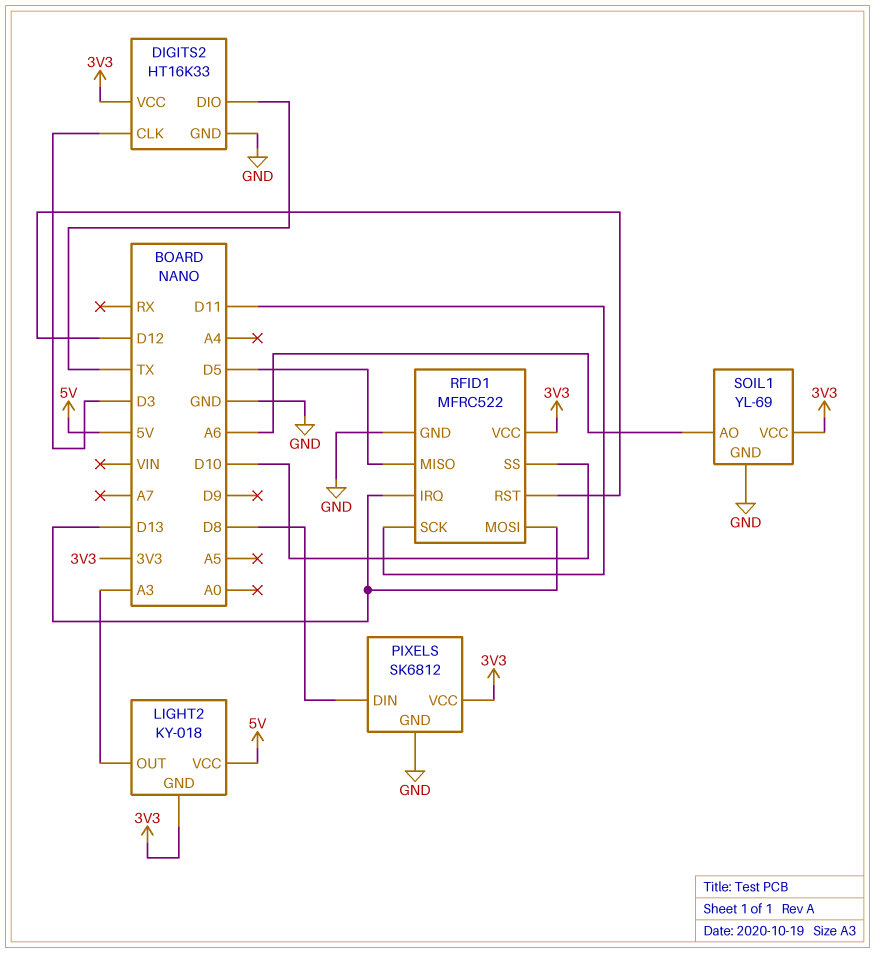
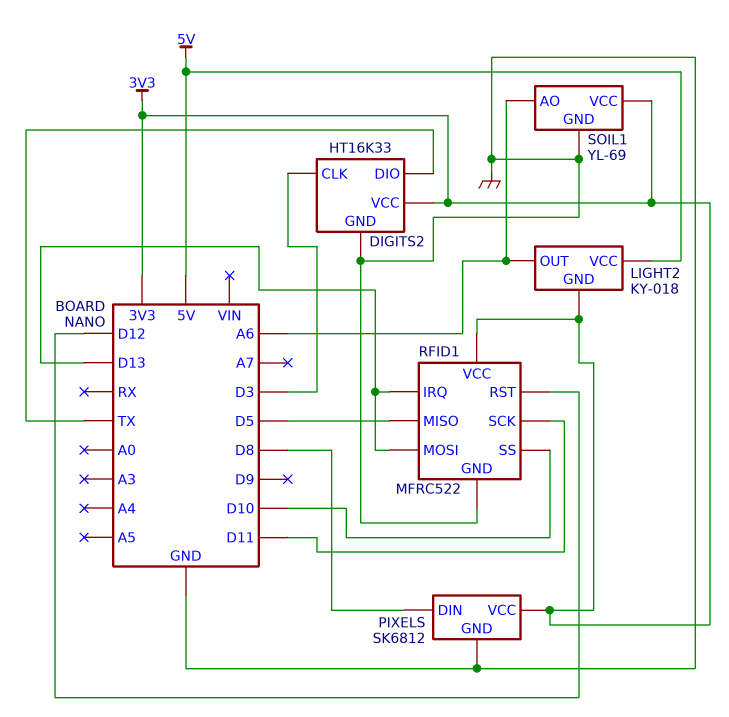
LIGHT2 pin OUT: A3 -> A6

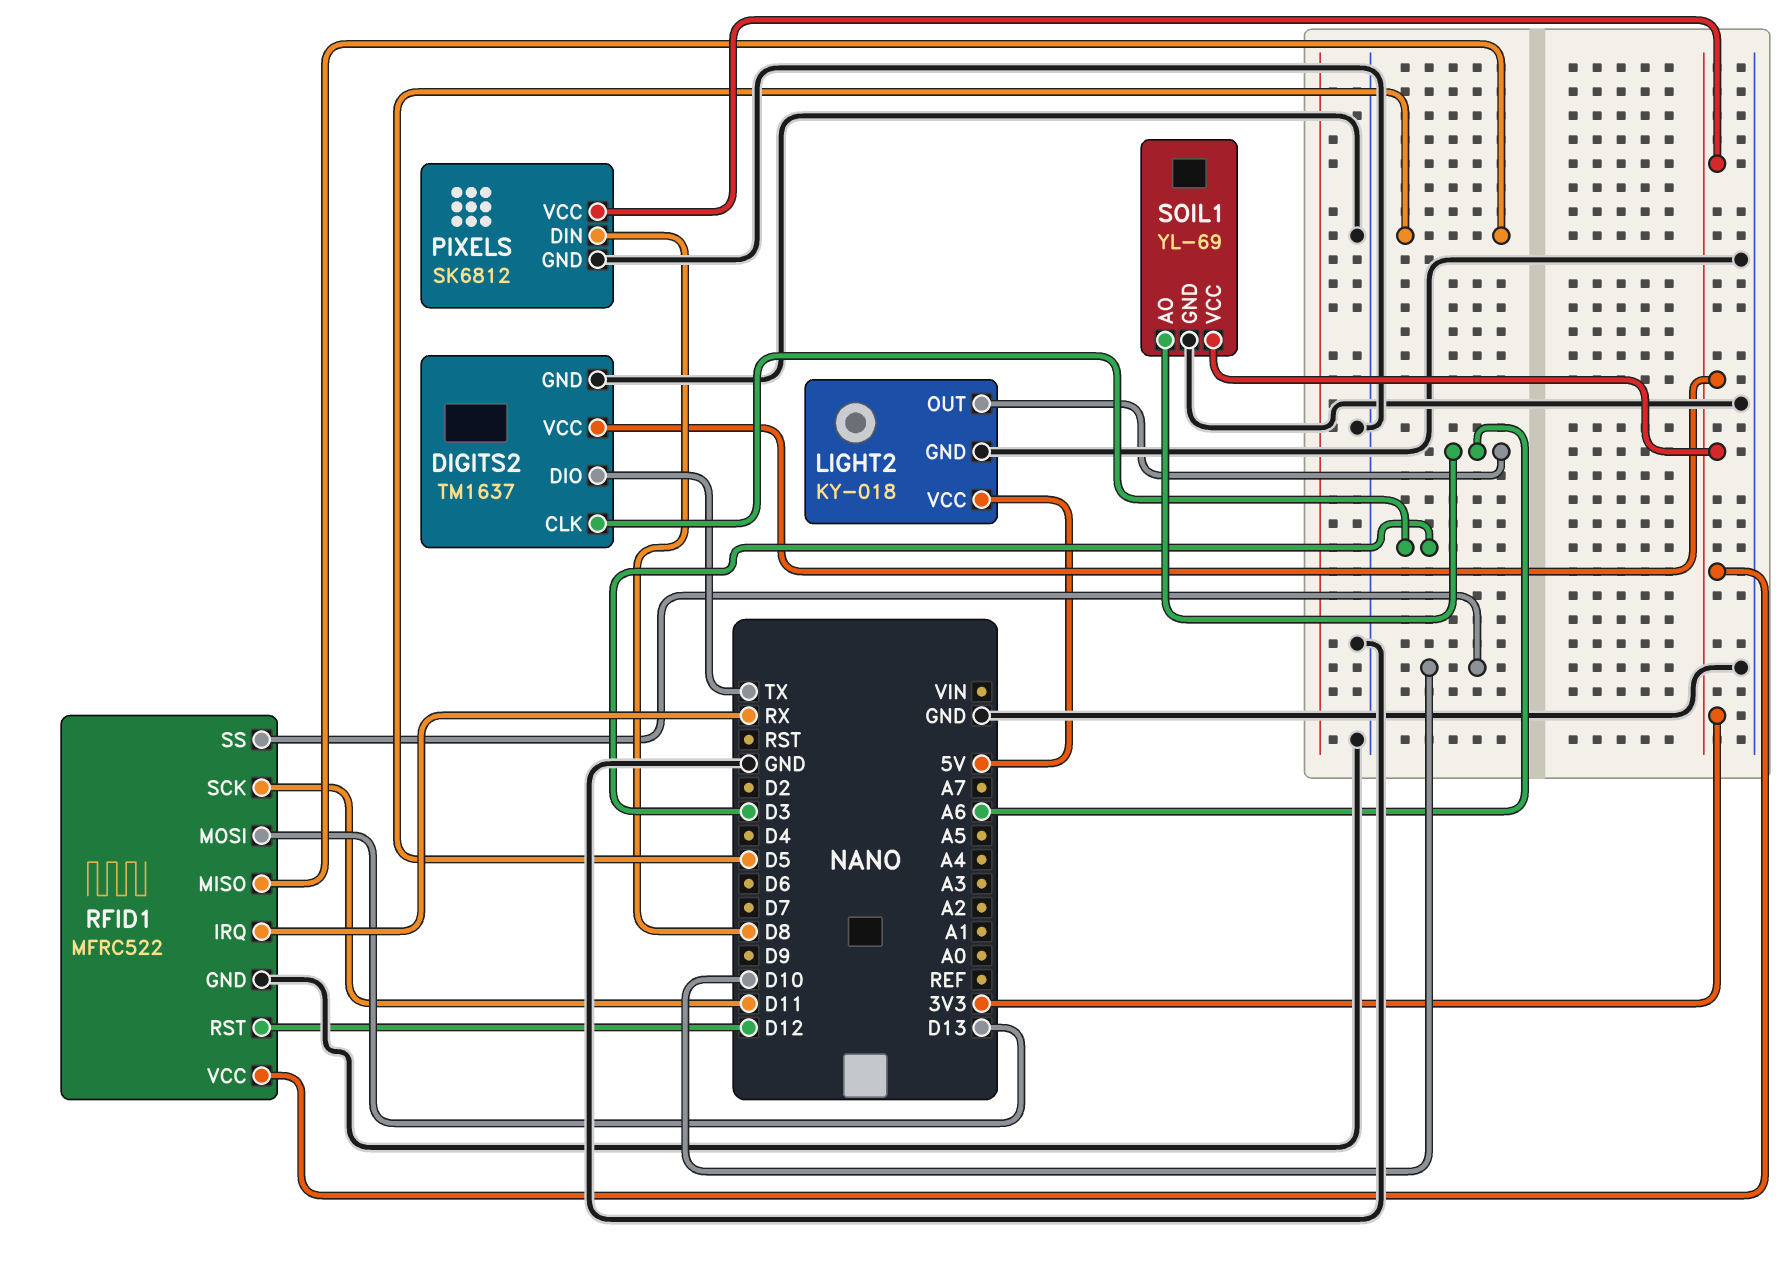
DIGITS2: HT16K33 -> TM1637
LIGHT2 pin GND: 3V3 -> GND
RFID1 pin IRQ: D13 -> RX

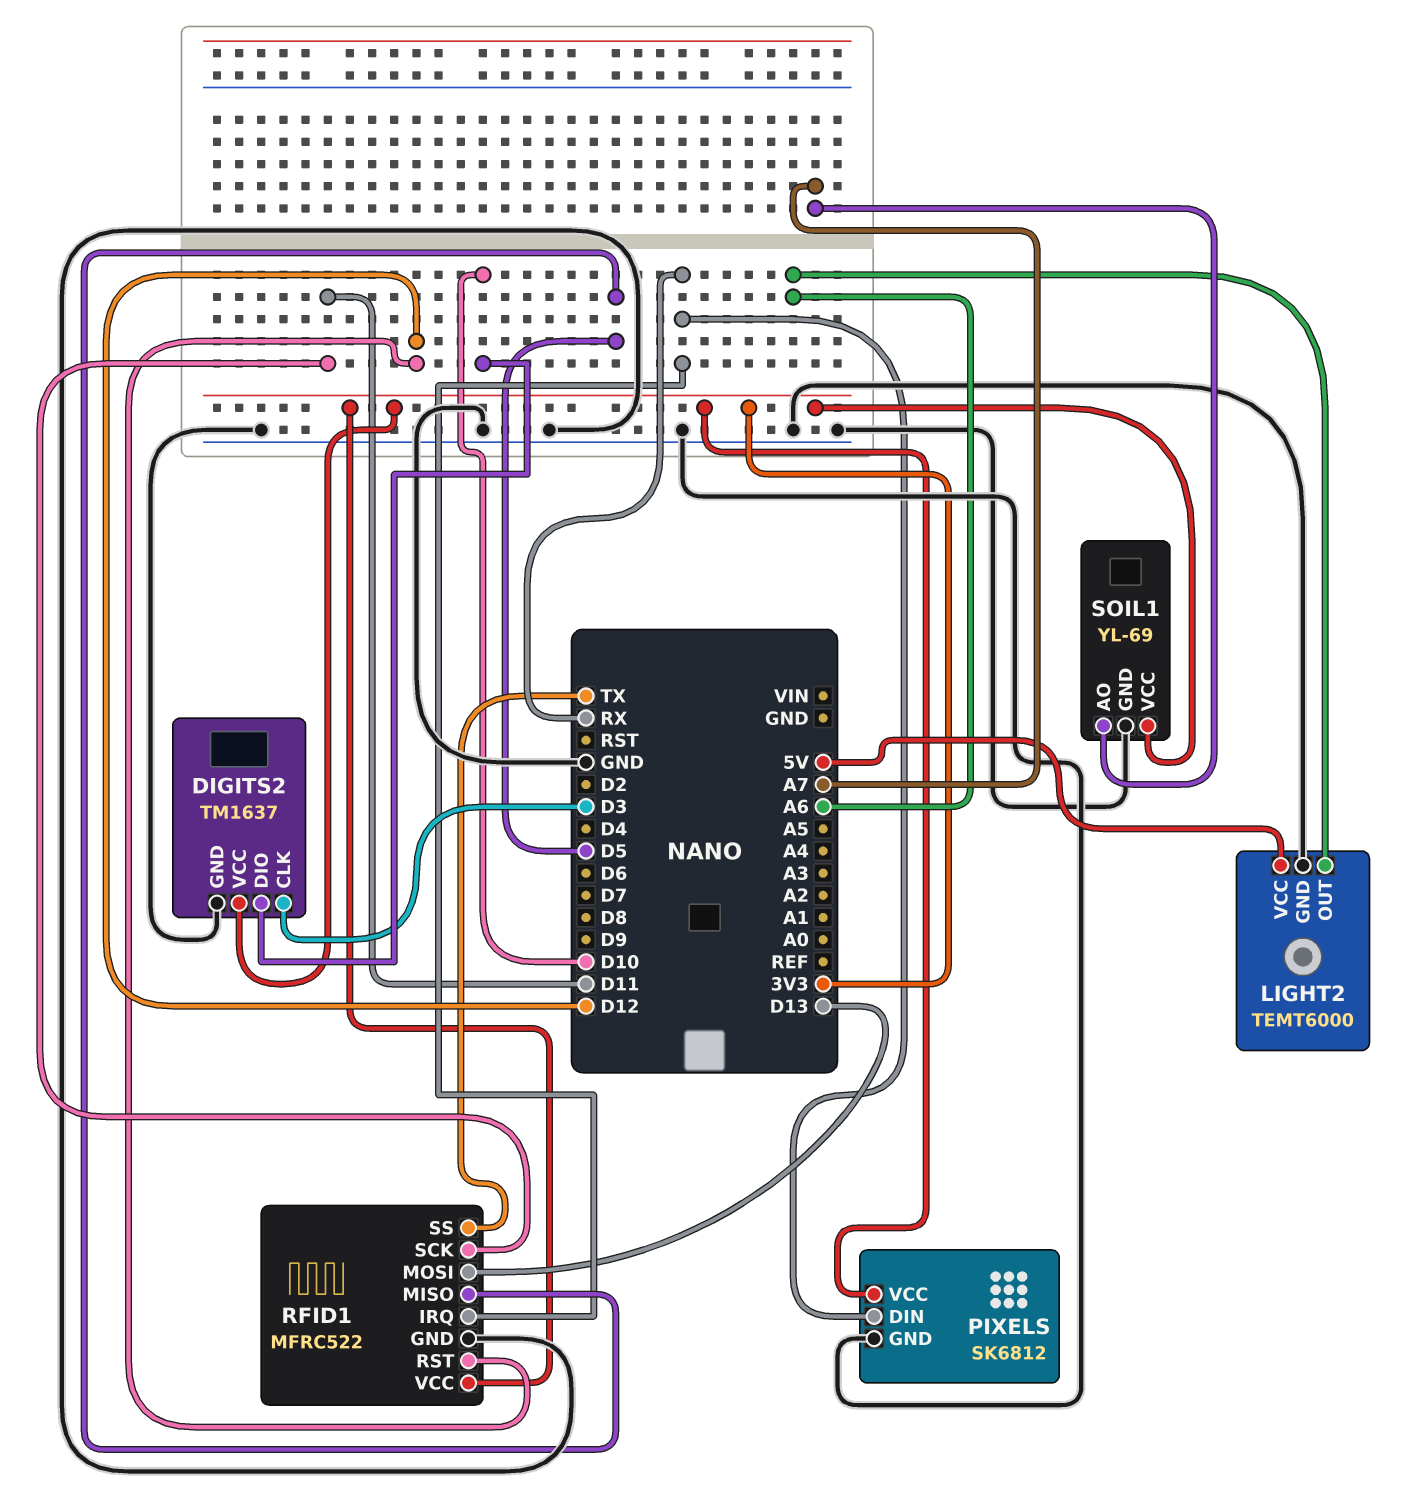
DIGITS2 pin DIO: TX -> D10
LIGHT2: KY-018 -> TEMT6000
PIXELS pin DIN: D8 -> RX
RFID1 pin SS: D10 -> TX
SOIL1 pin AO: A6 -> A7

